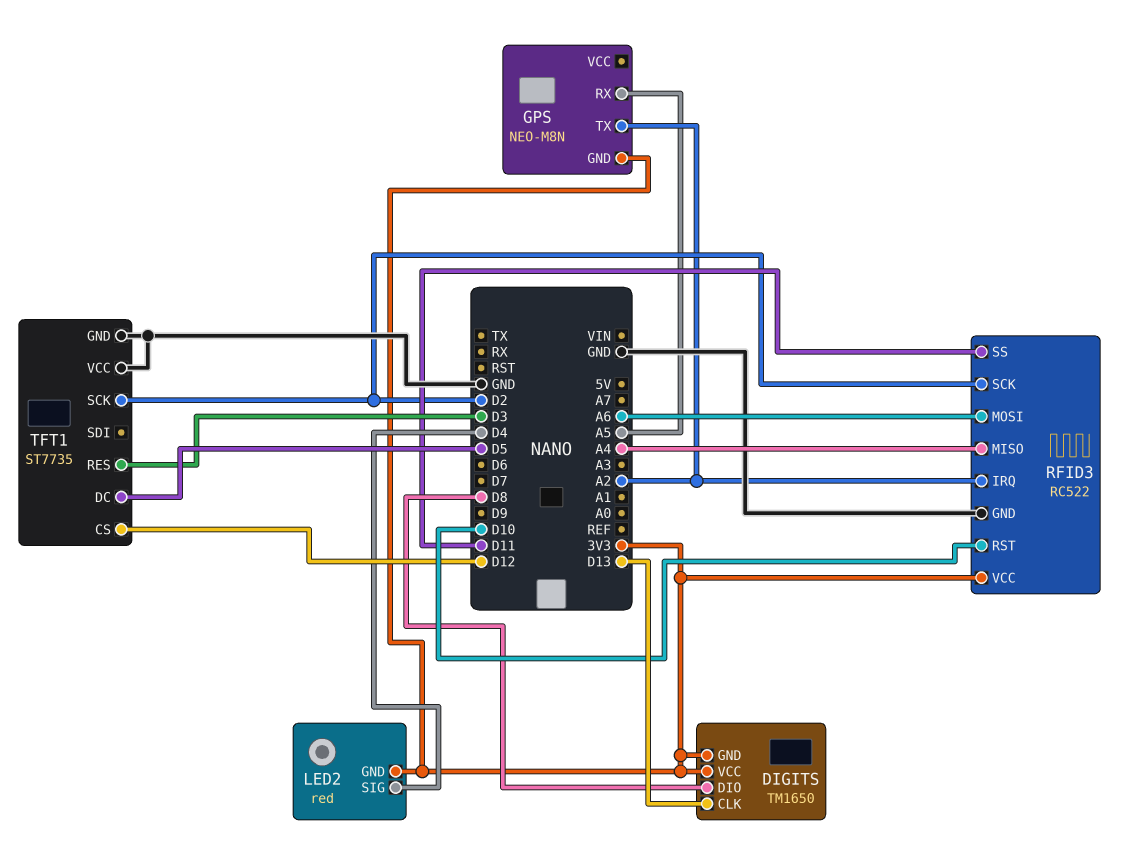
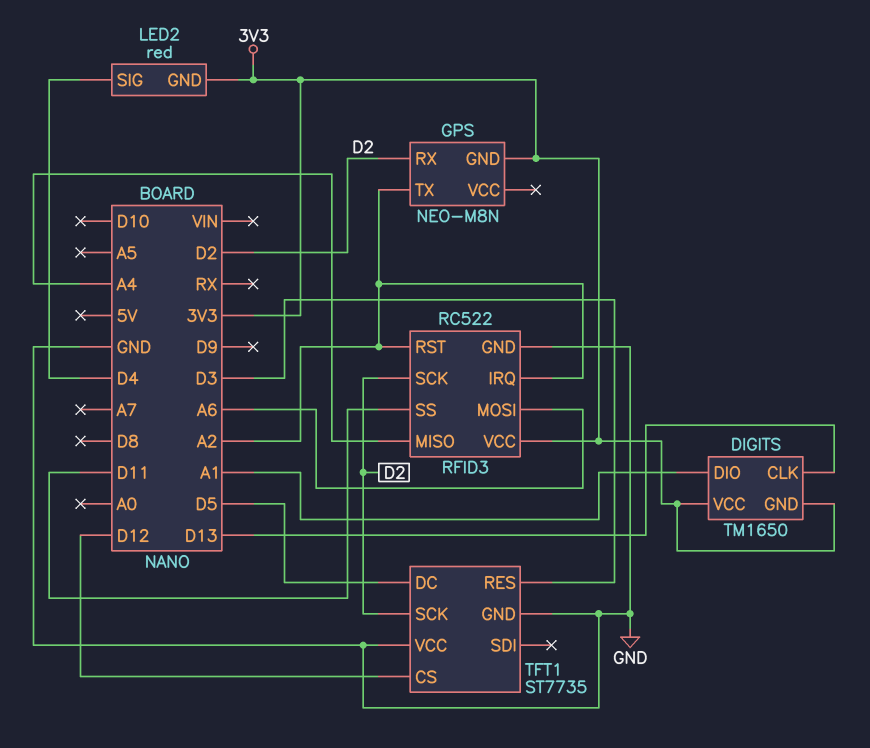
DIGITS pin DIO: D8 -> A1
GPS pin RX: A5 -> D2
RFID3 pin RST: D10 -> A2

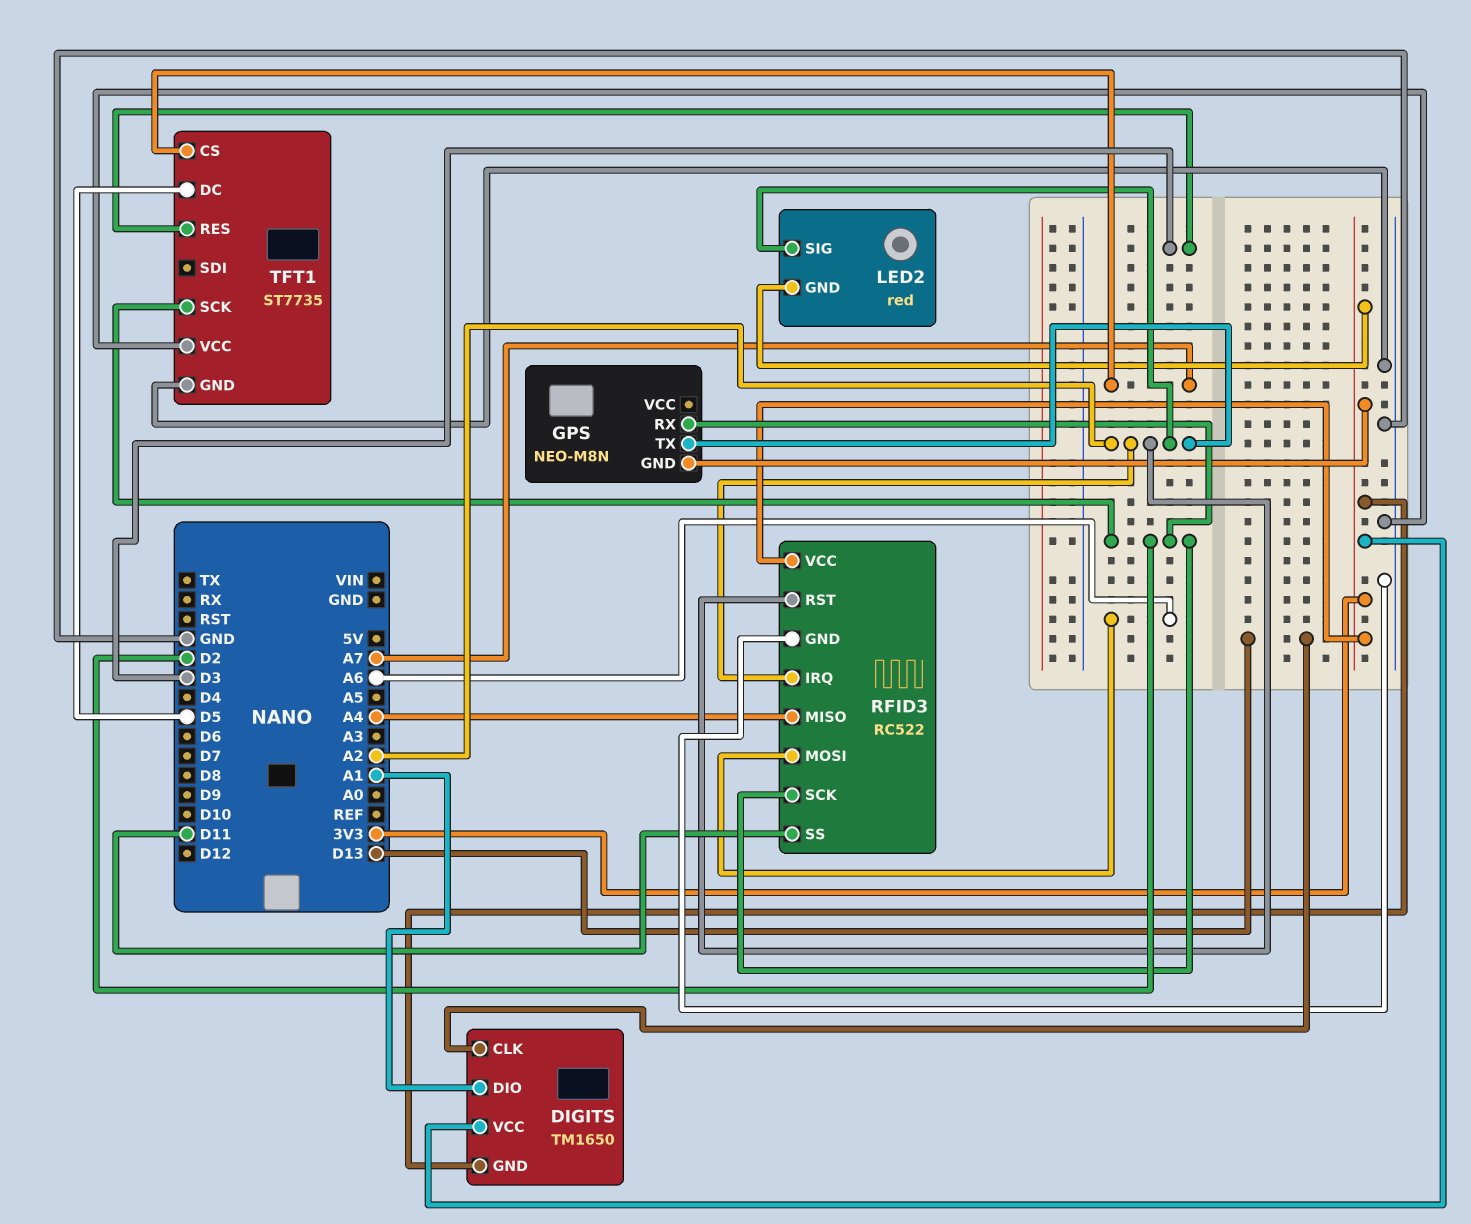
LED2 pin SIG: D4 -> A2
TFT1 pin CS: D12 -> A7

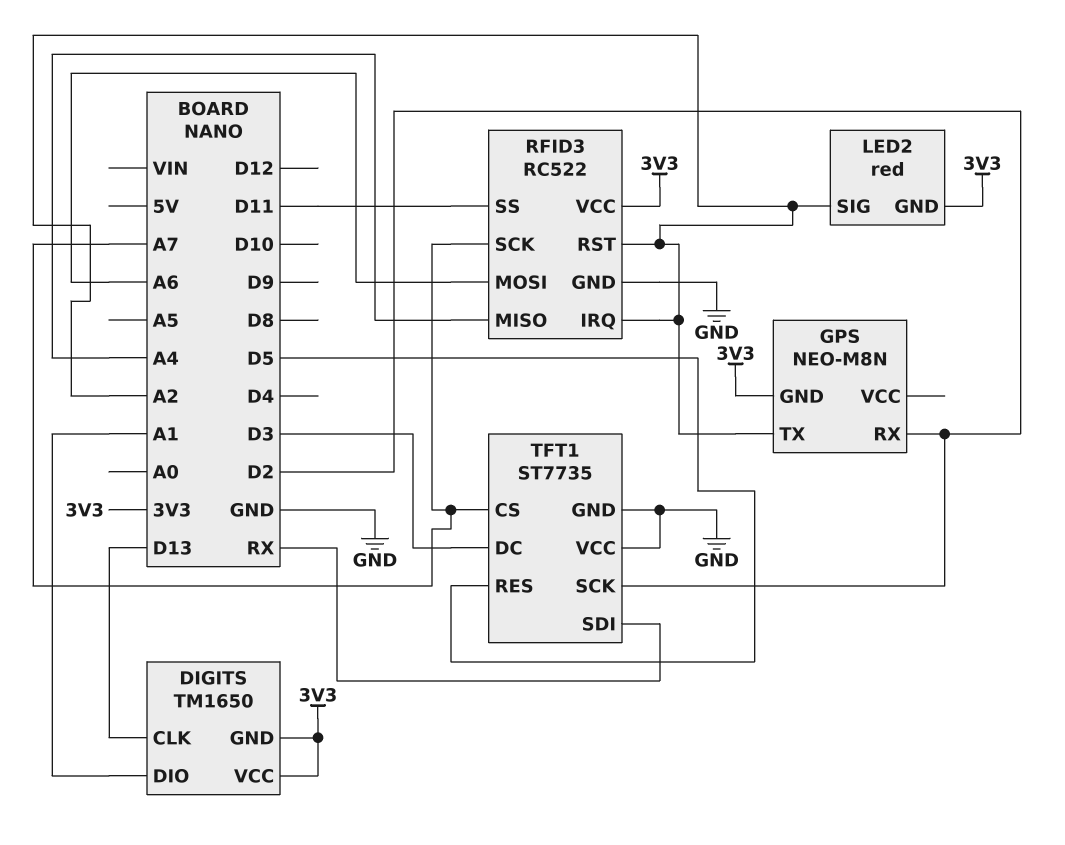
RFID3 pin SCK: D2 -> A7
TFT1 pin DC: D5 -> D3
TFT1 pin RES: D3 -> D5
TFT1 pin SDI: none -> RX

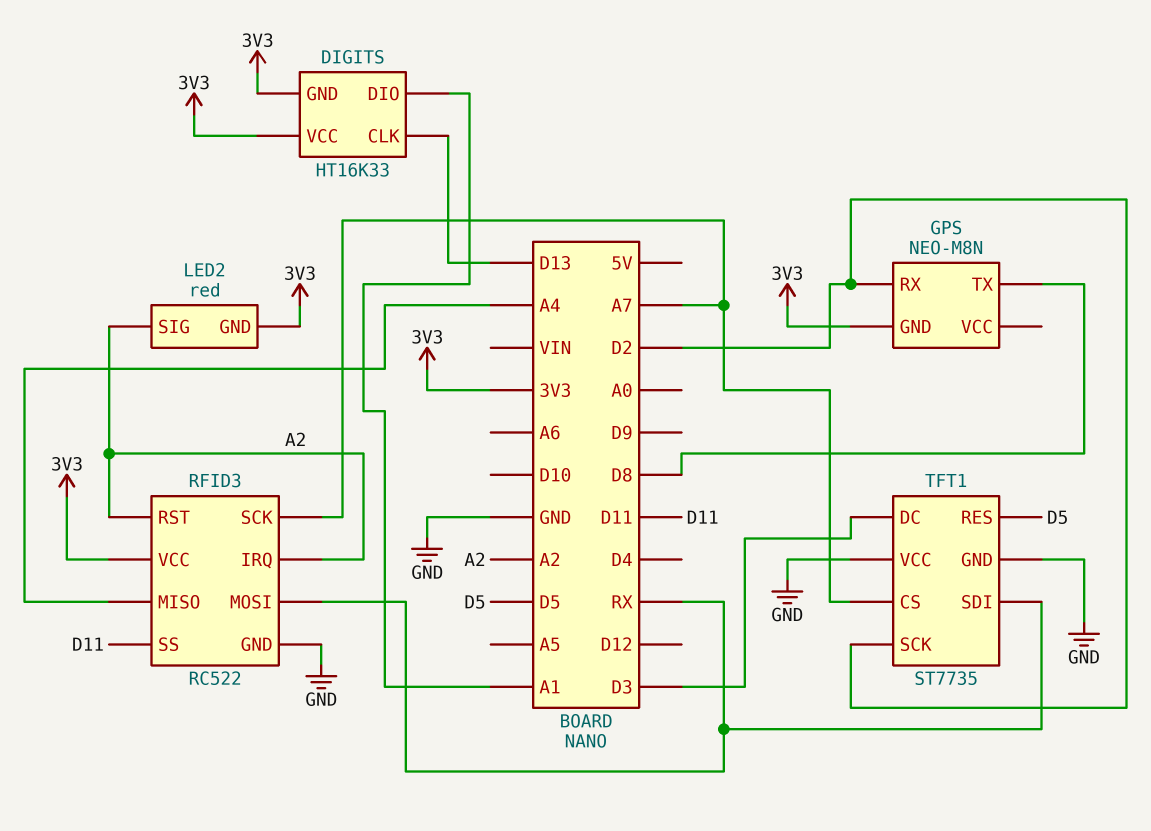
DIGITS: TM1650 -> HT16K33
GPS pin TX: A2 -> D8
RFID3 pin MOSI: A6 -> RX

